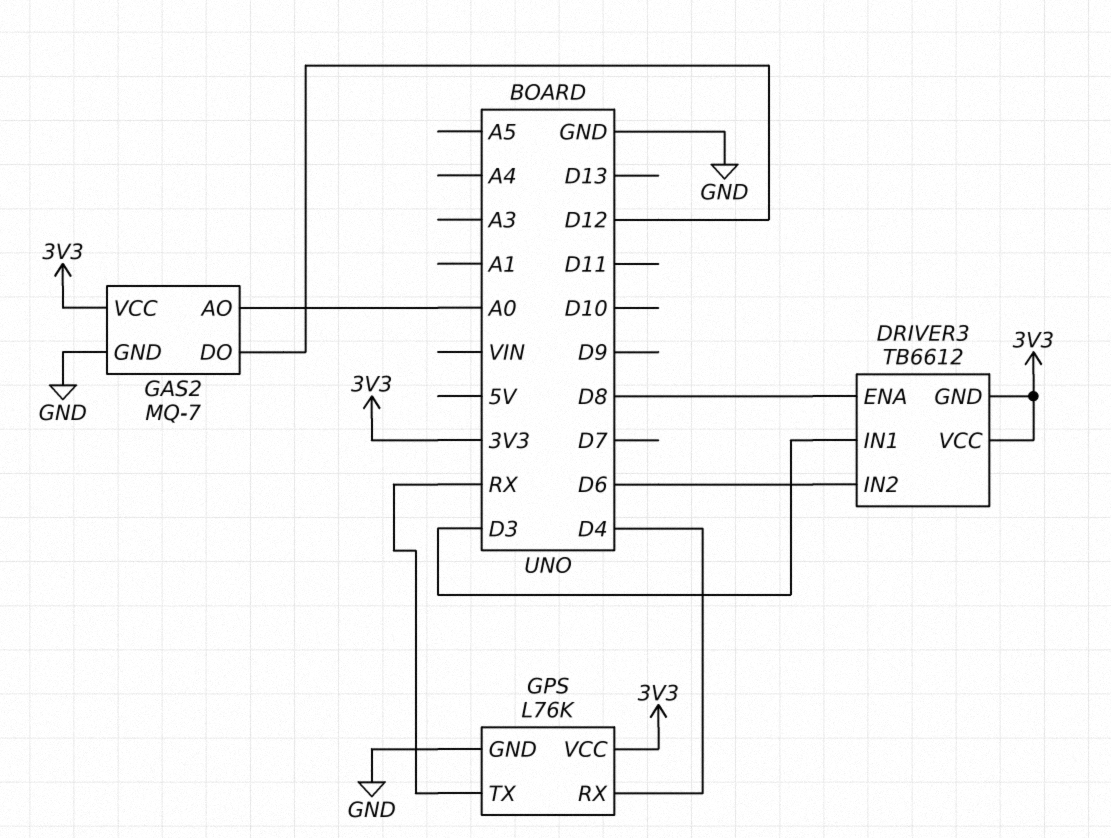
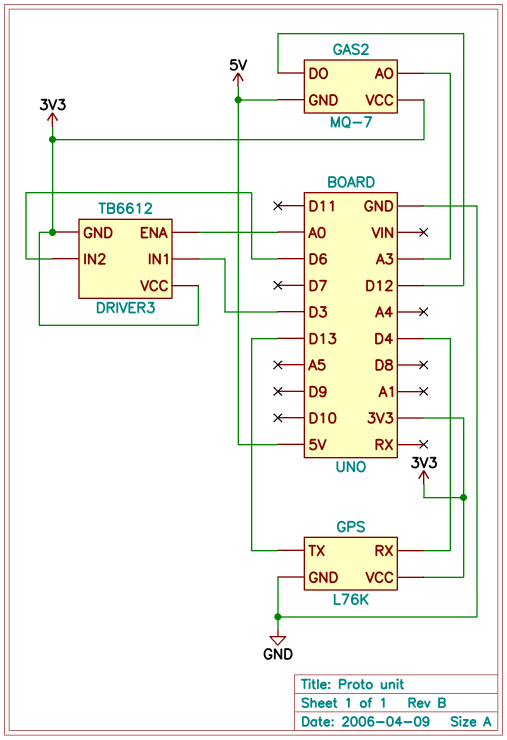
DRIVER3 pin ENA: D8 -> A0
GAS2 pin AO: A0 -> A3
GAS2 pin GND: GND -> 5V
GPS pin TX: RX -> D13

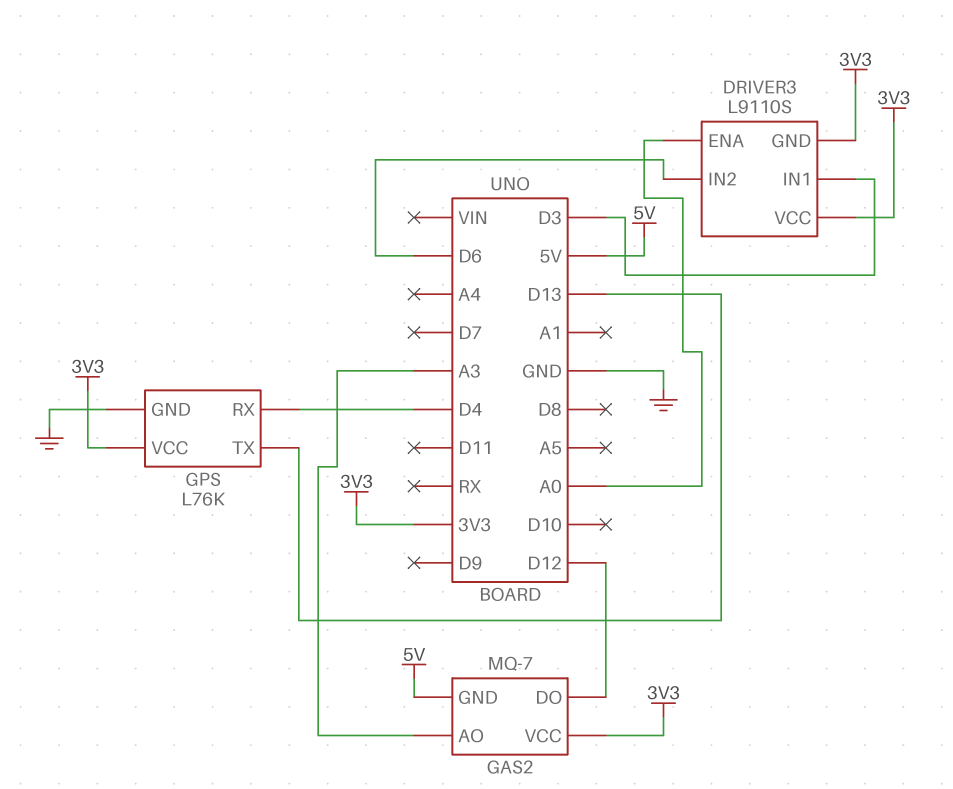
DRIVER3: TB6612 -> L9110S

